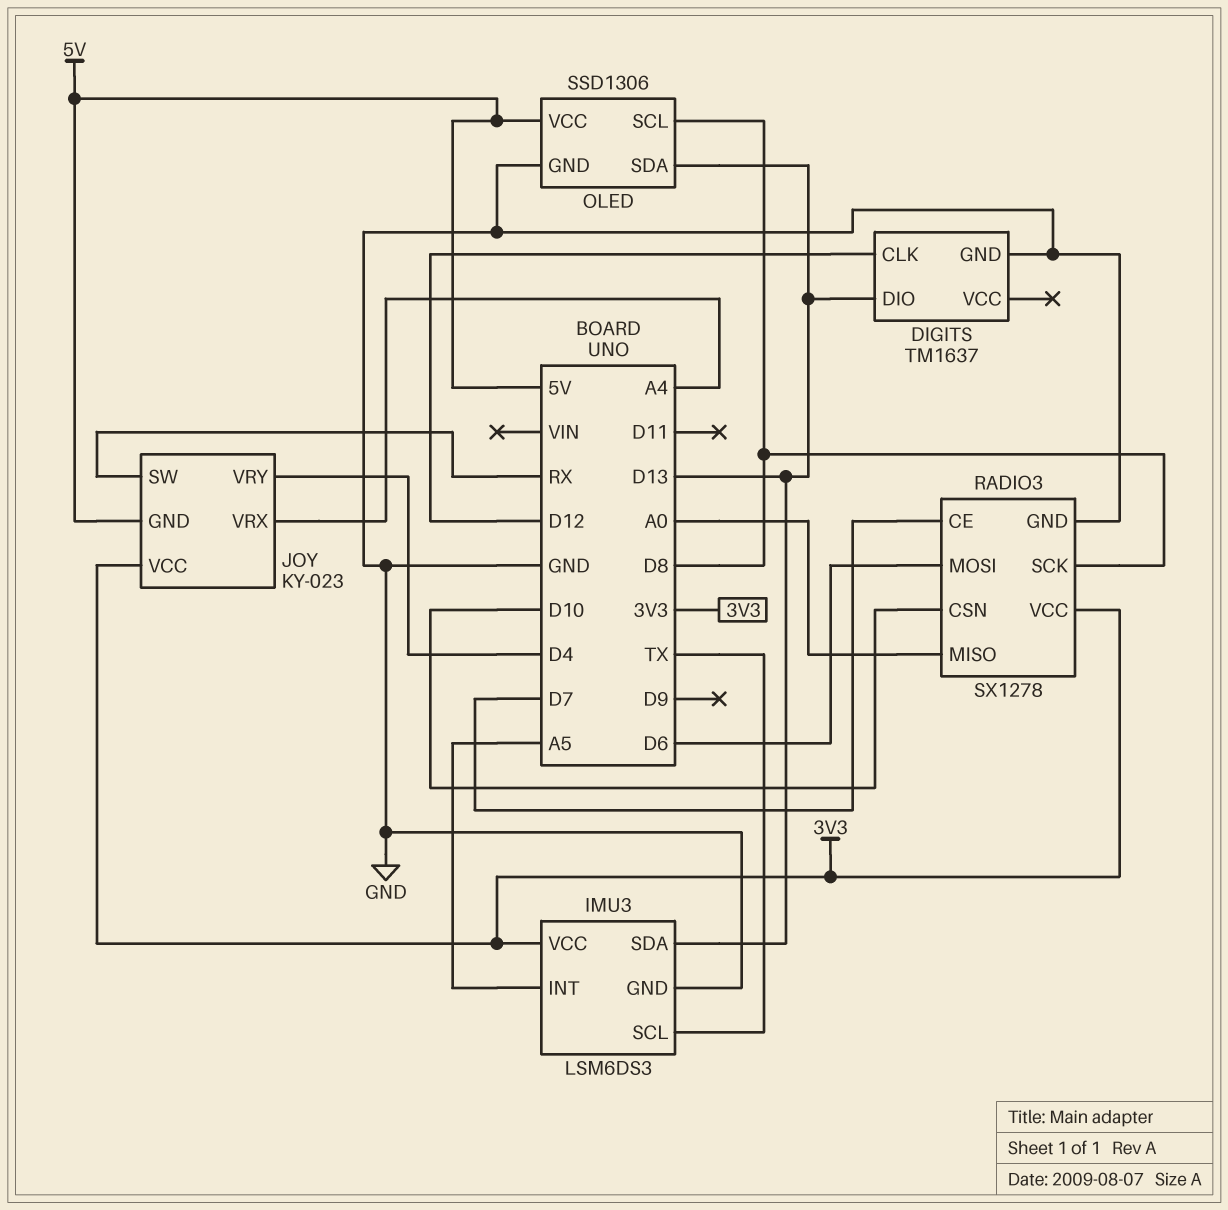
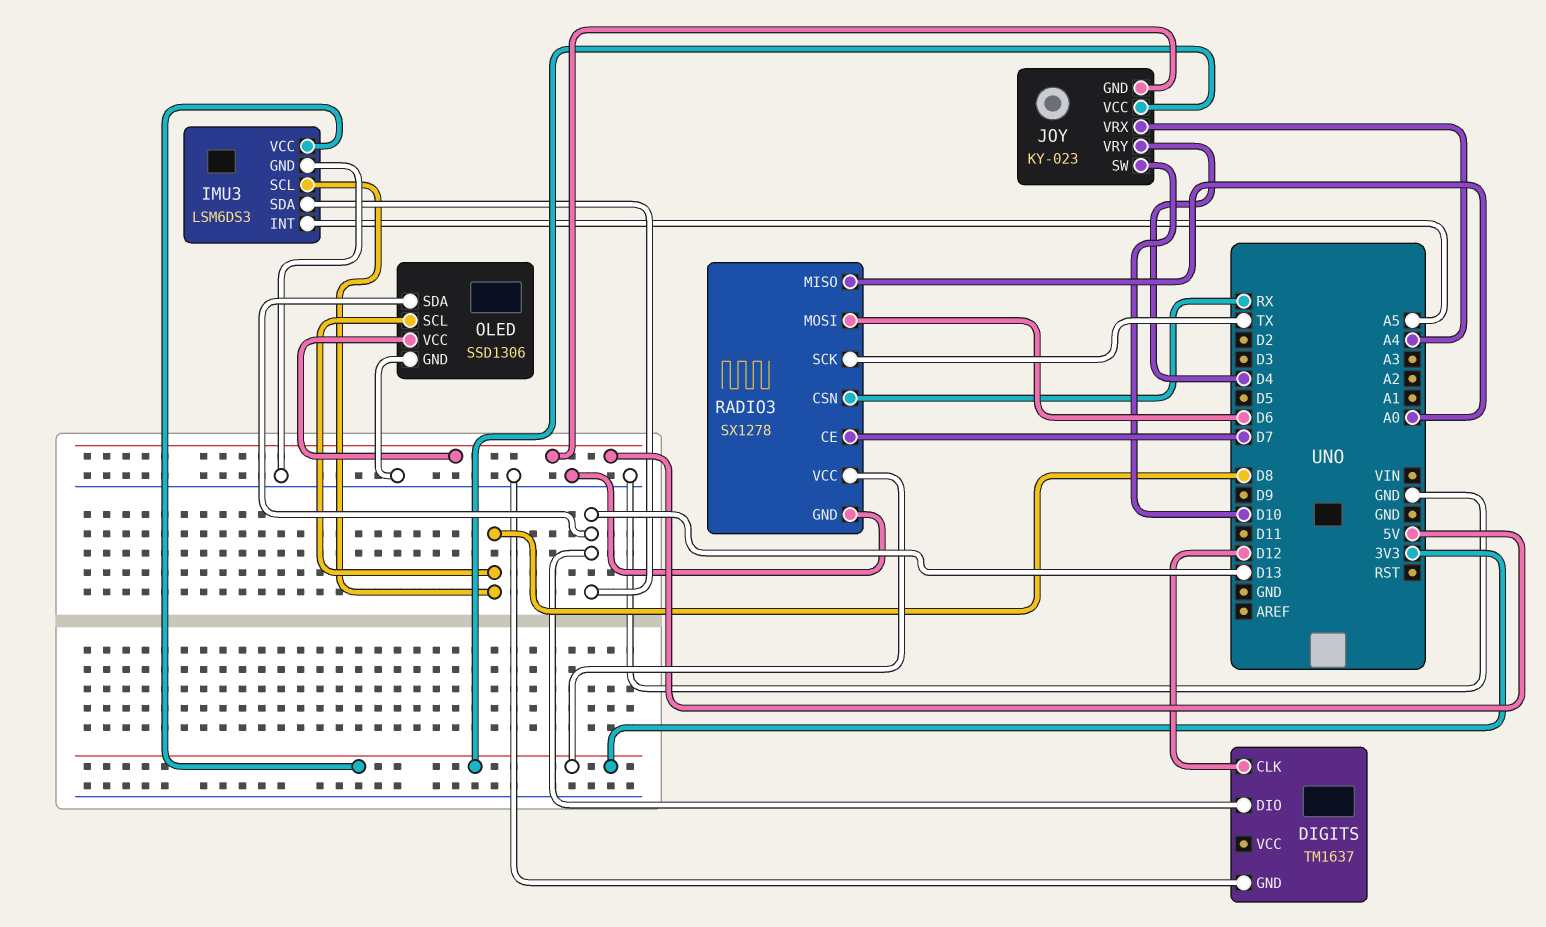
IMU3 pin SCL: TX -> D8
JOY pin SW: RX -> D10
RADIO3 pin CSN: D10 -> RX
RADIO3 pin SCK: D8 -> TX

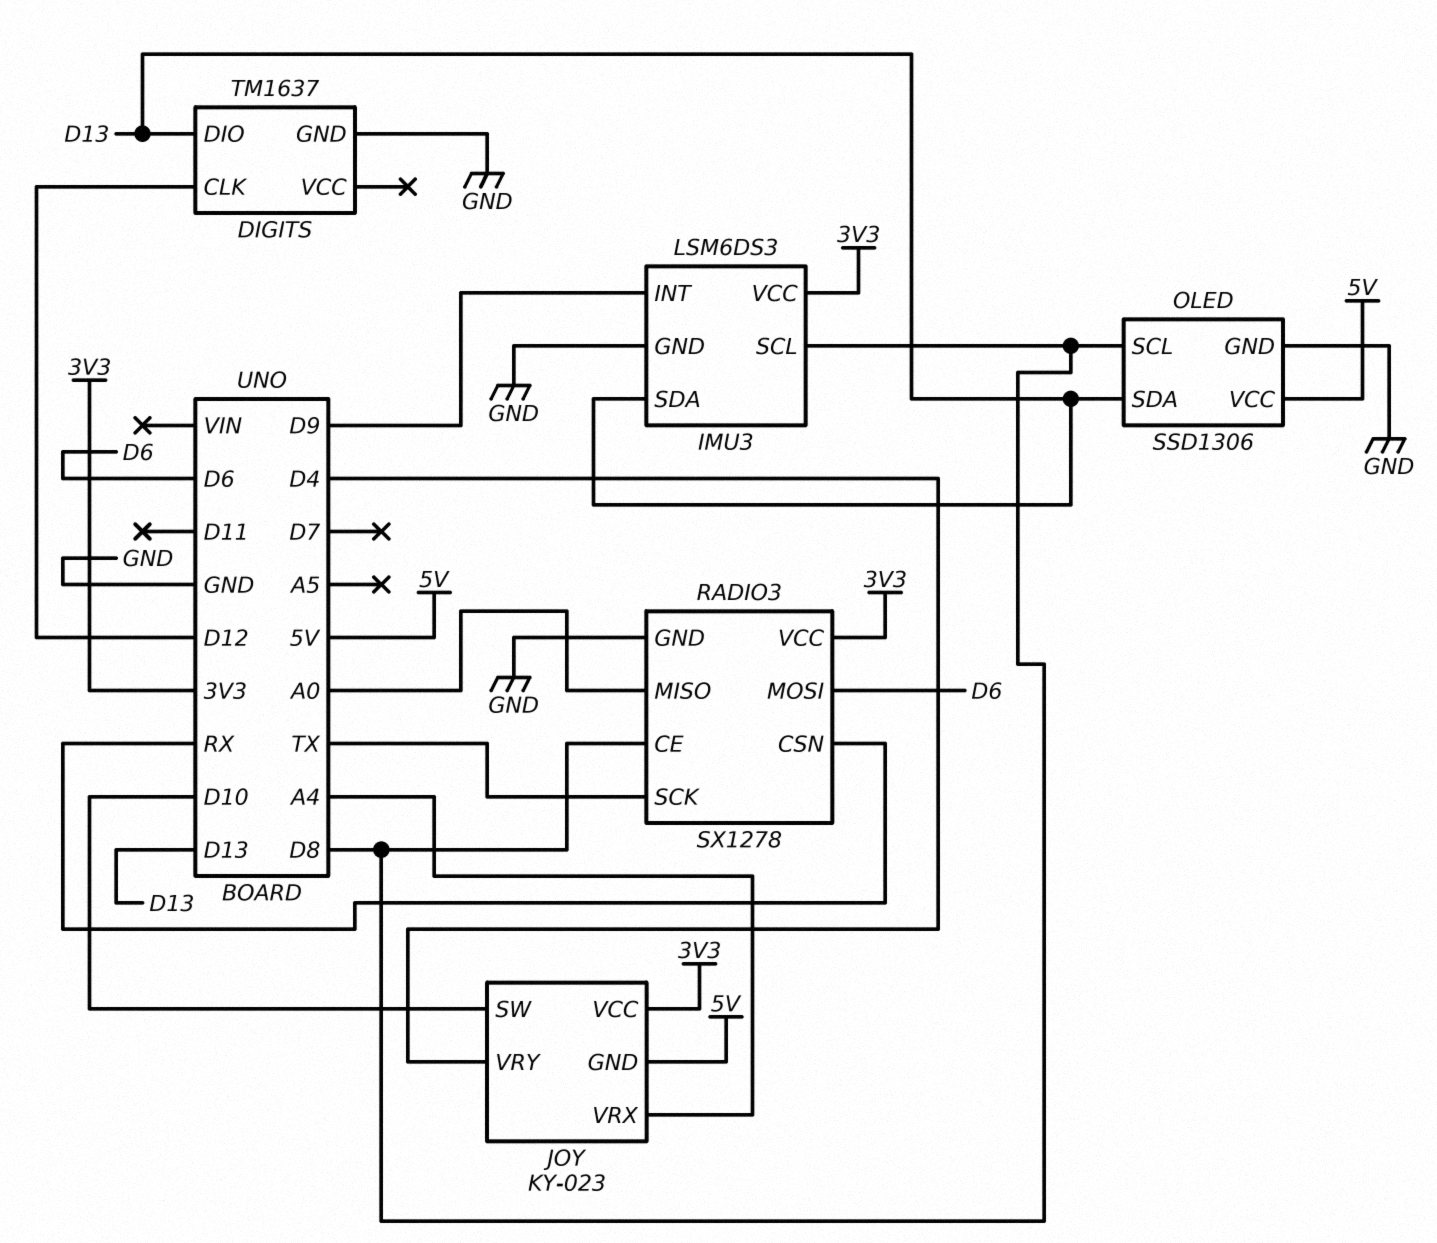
IMU3 pin INT: A5 -> D9
RADIO3 pin CE: D7 -> D8

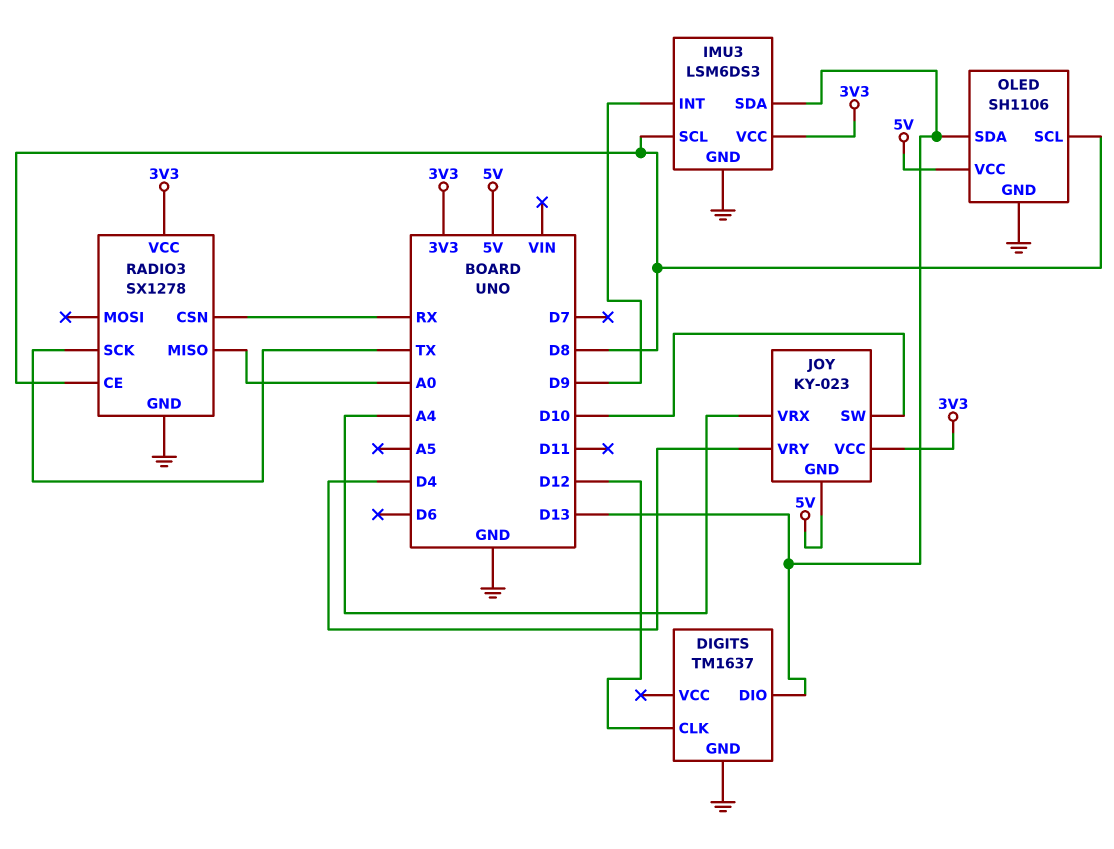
OLED: SSD1306 -> SH1106
RADIO3 pin MOSI: D6 -> none

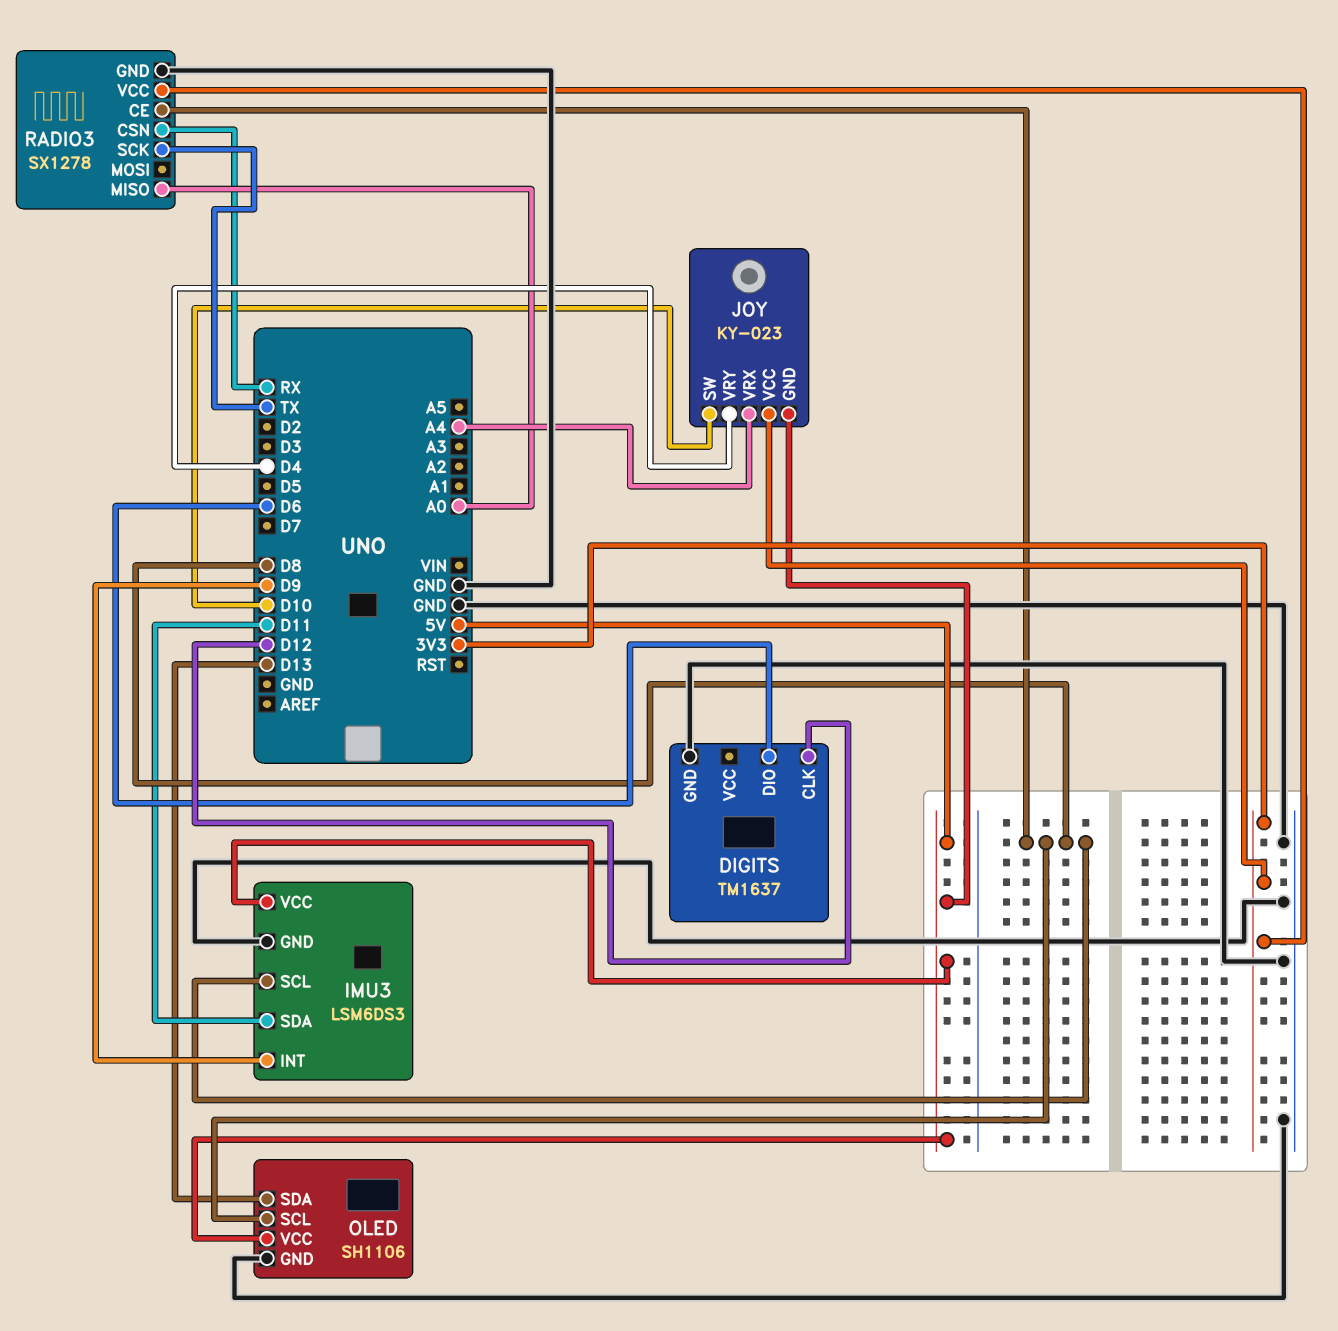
DIGITS pin DIO: D13 -> D6
IMU3 pin SDA: D13 -> D11
IMU3 pin VCC: 3V3 -> 5V

